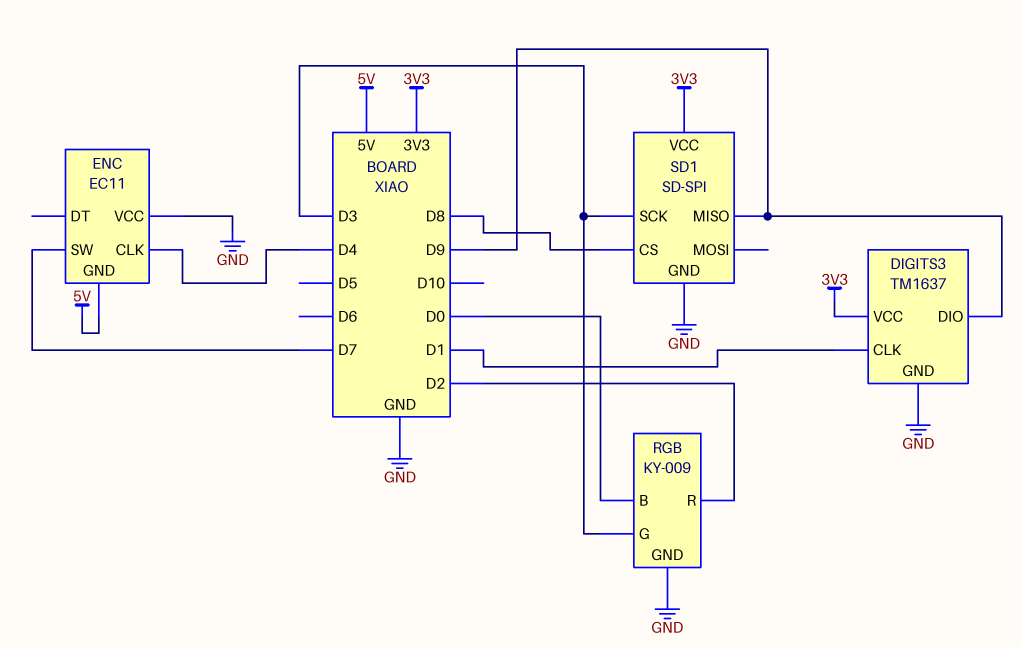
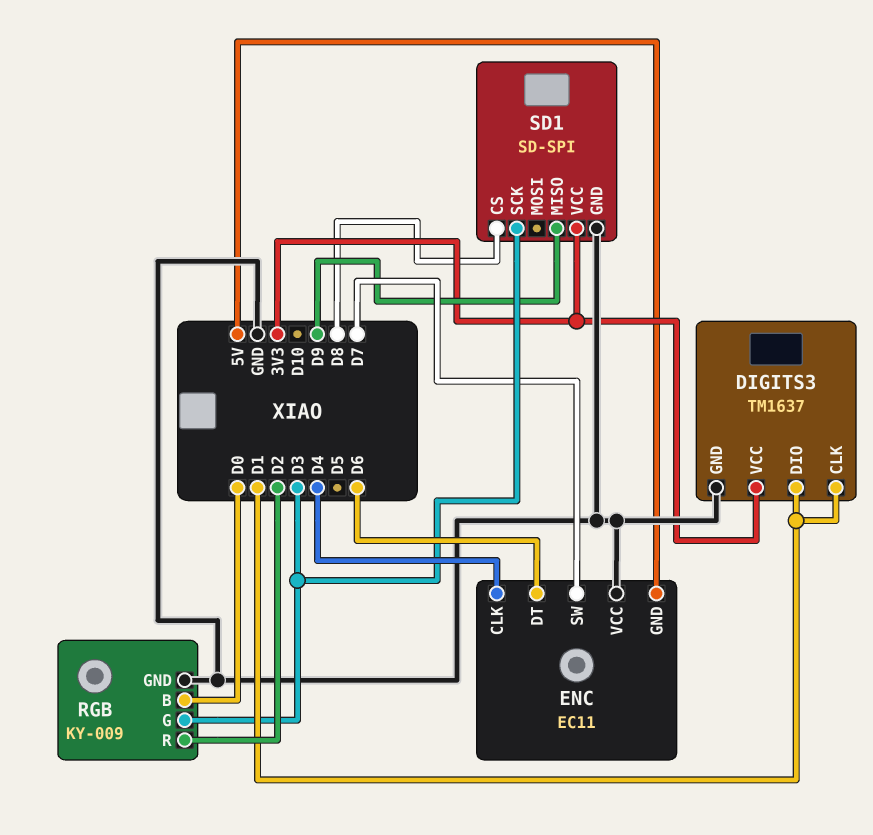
DIGITS3 pin DIO: D9 -> D1
ENC pin DT: none -> D6

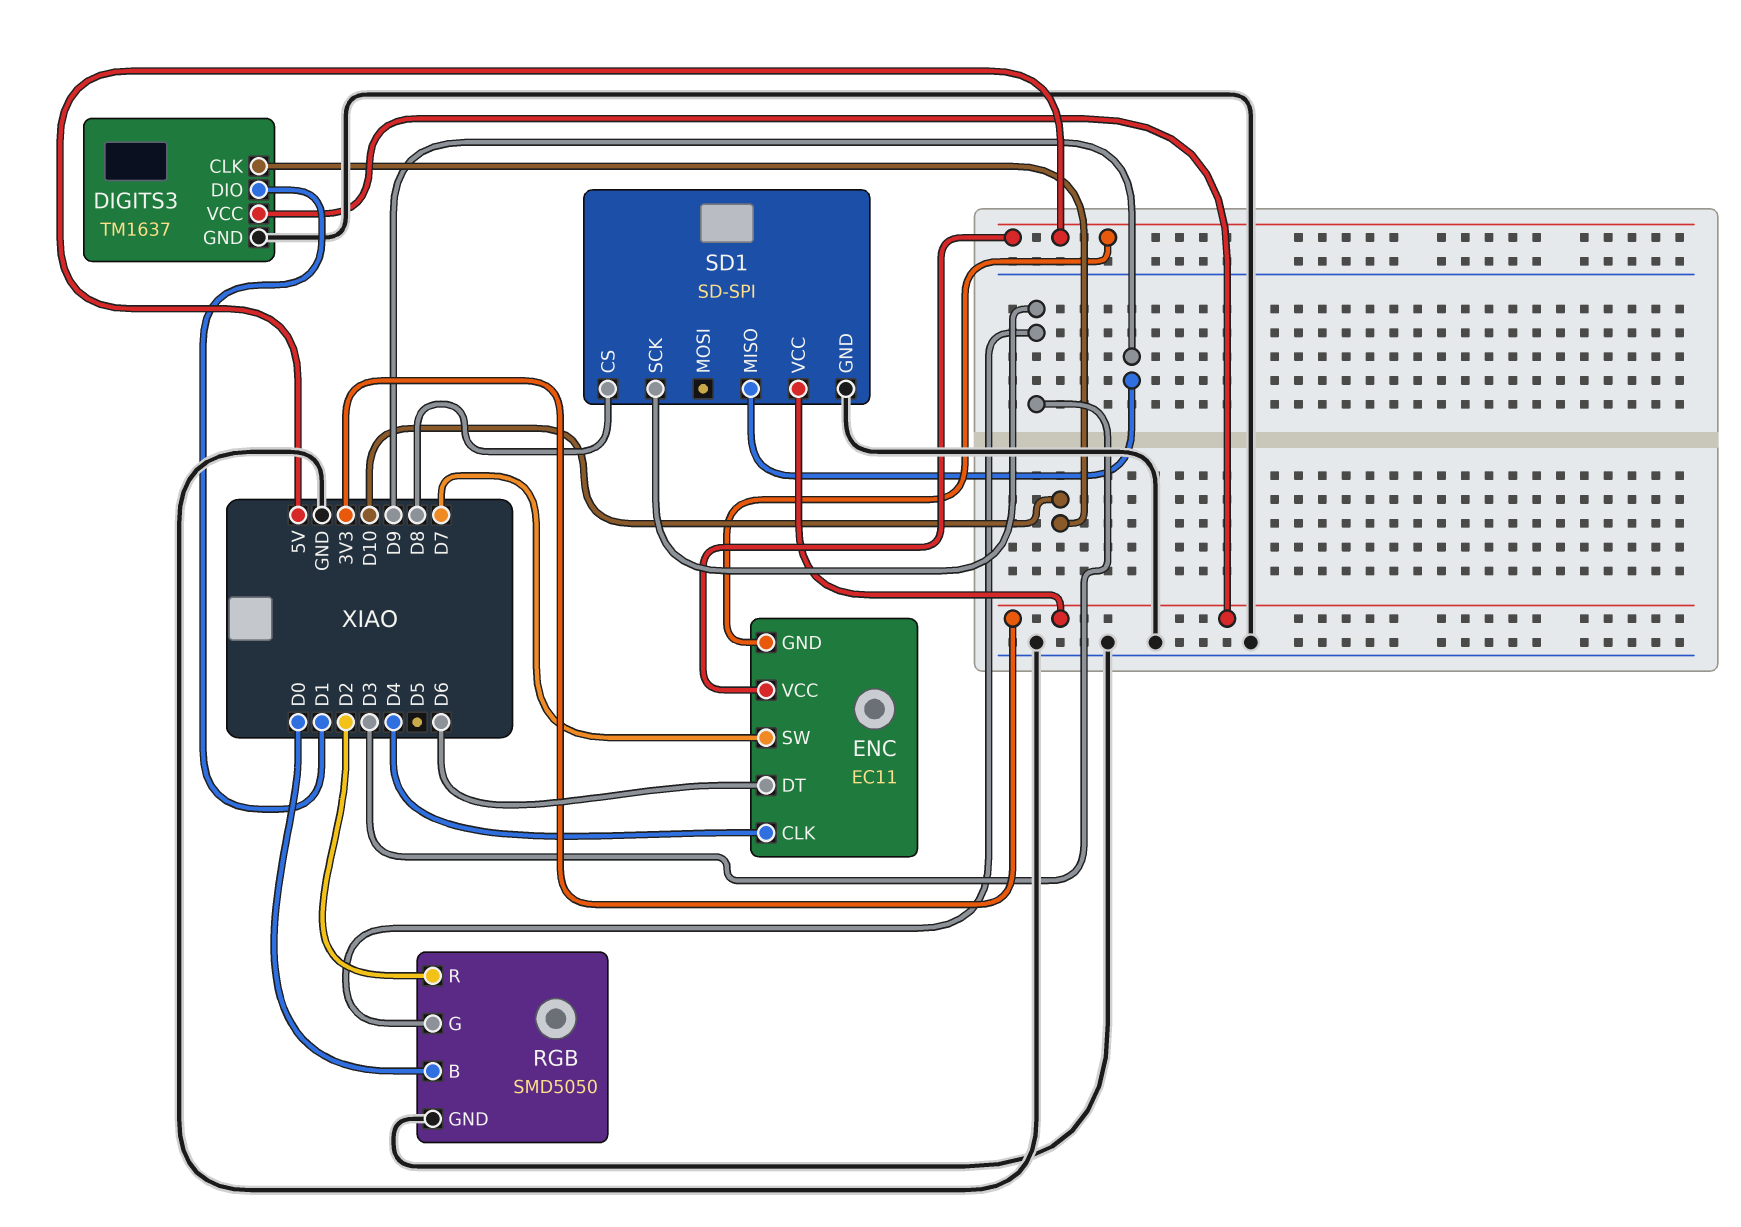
DIGITS3 pin CLK: D1 -> D10
ENC pin VCC: GND -> 5V
RGB: KY-009 -> SMD5050

